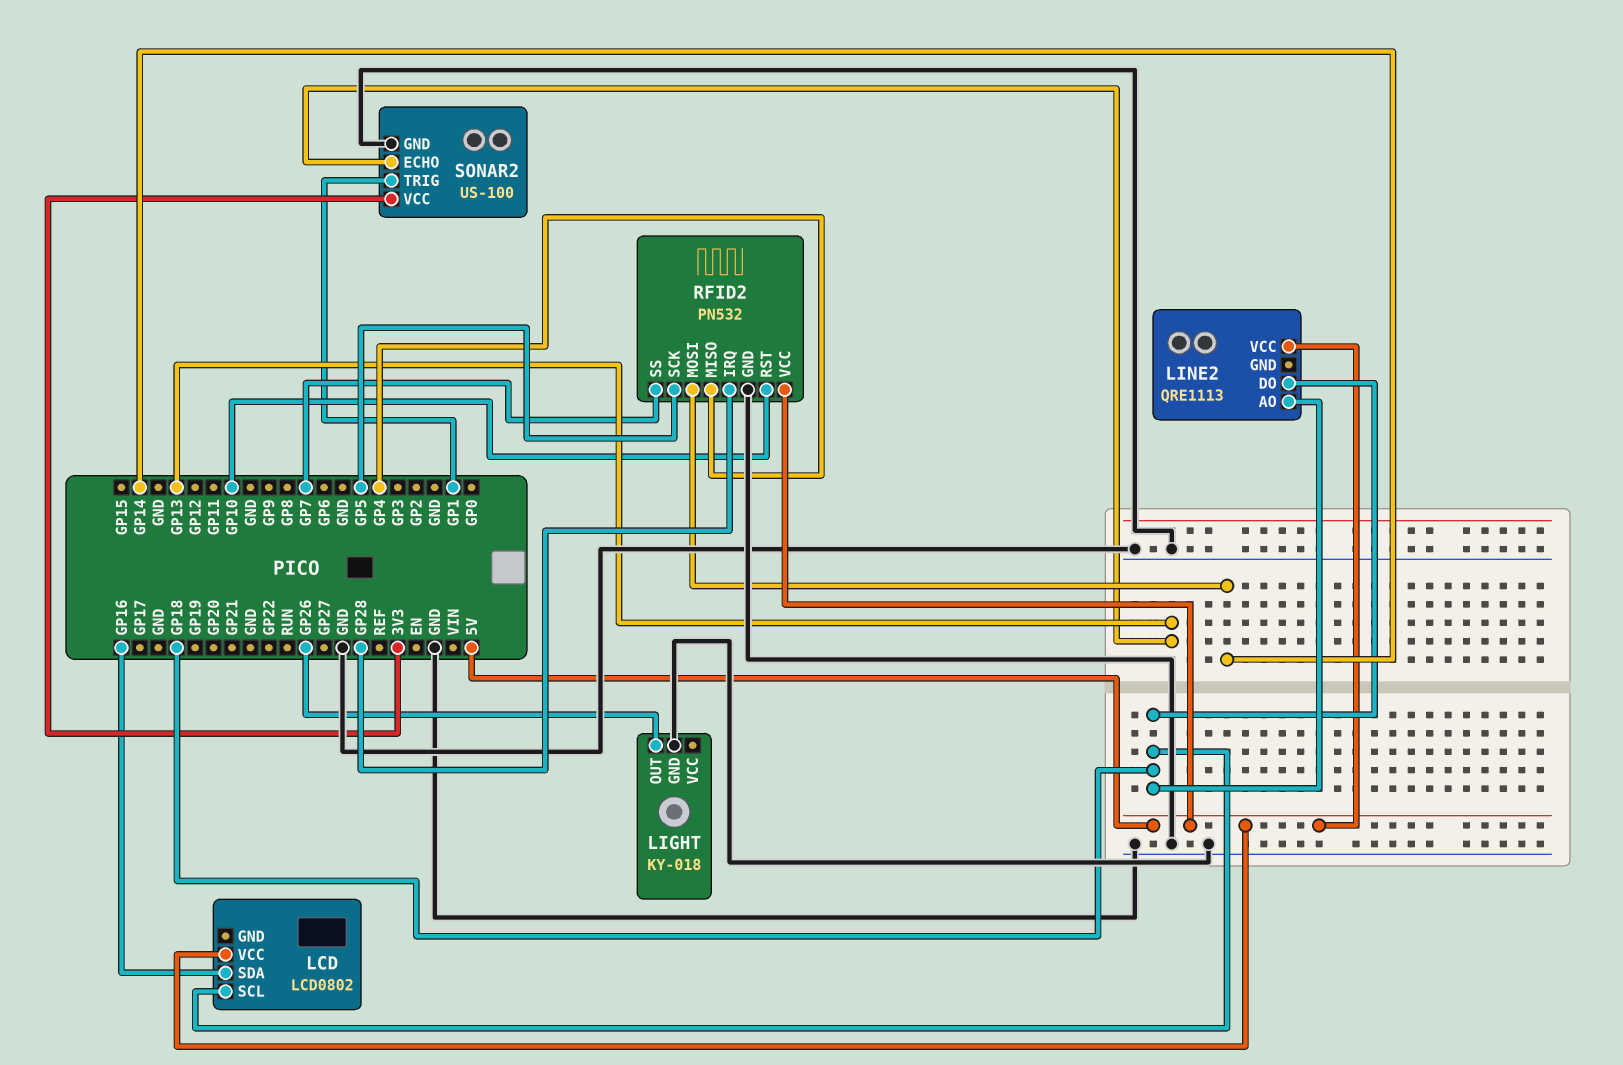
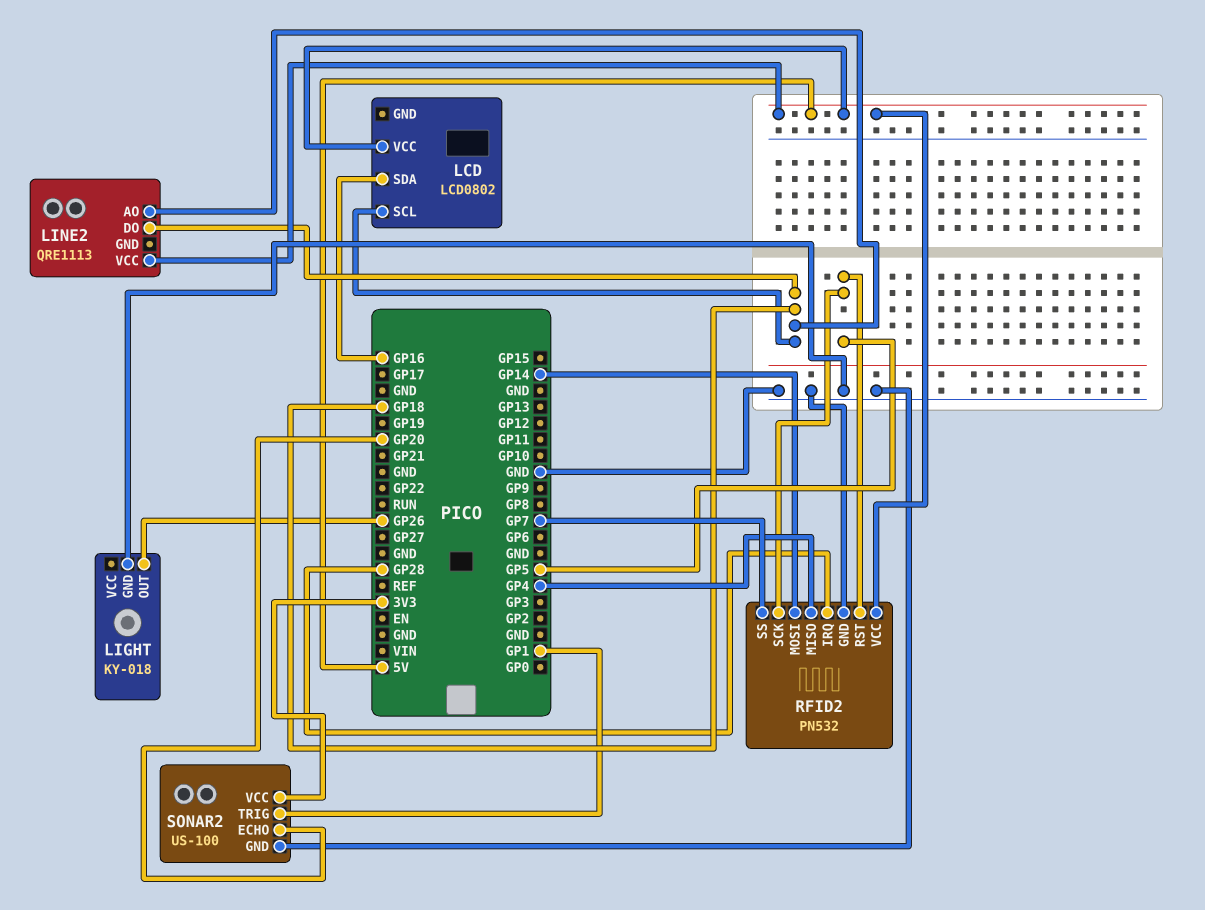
RFID2 pin RST: GP10 -> GP5
SONAR2 pin ECHO: GP13 -> GP20

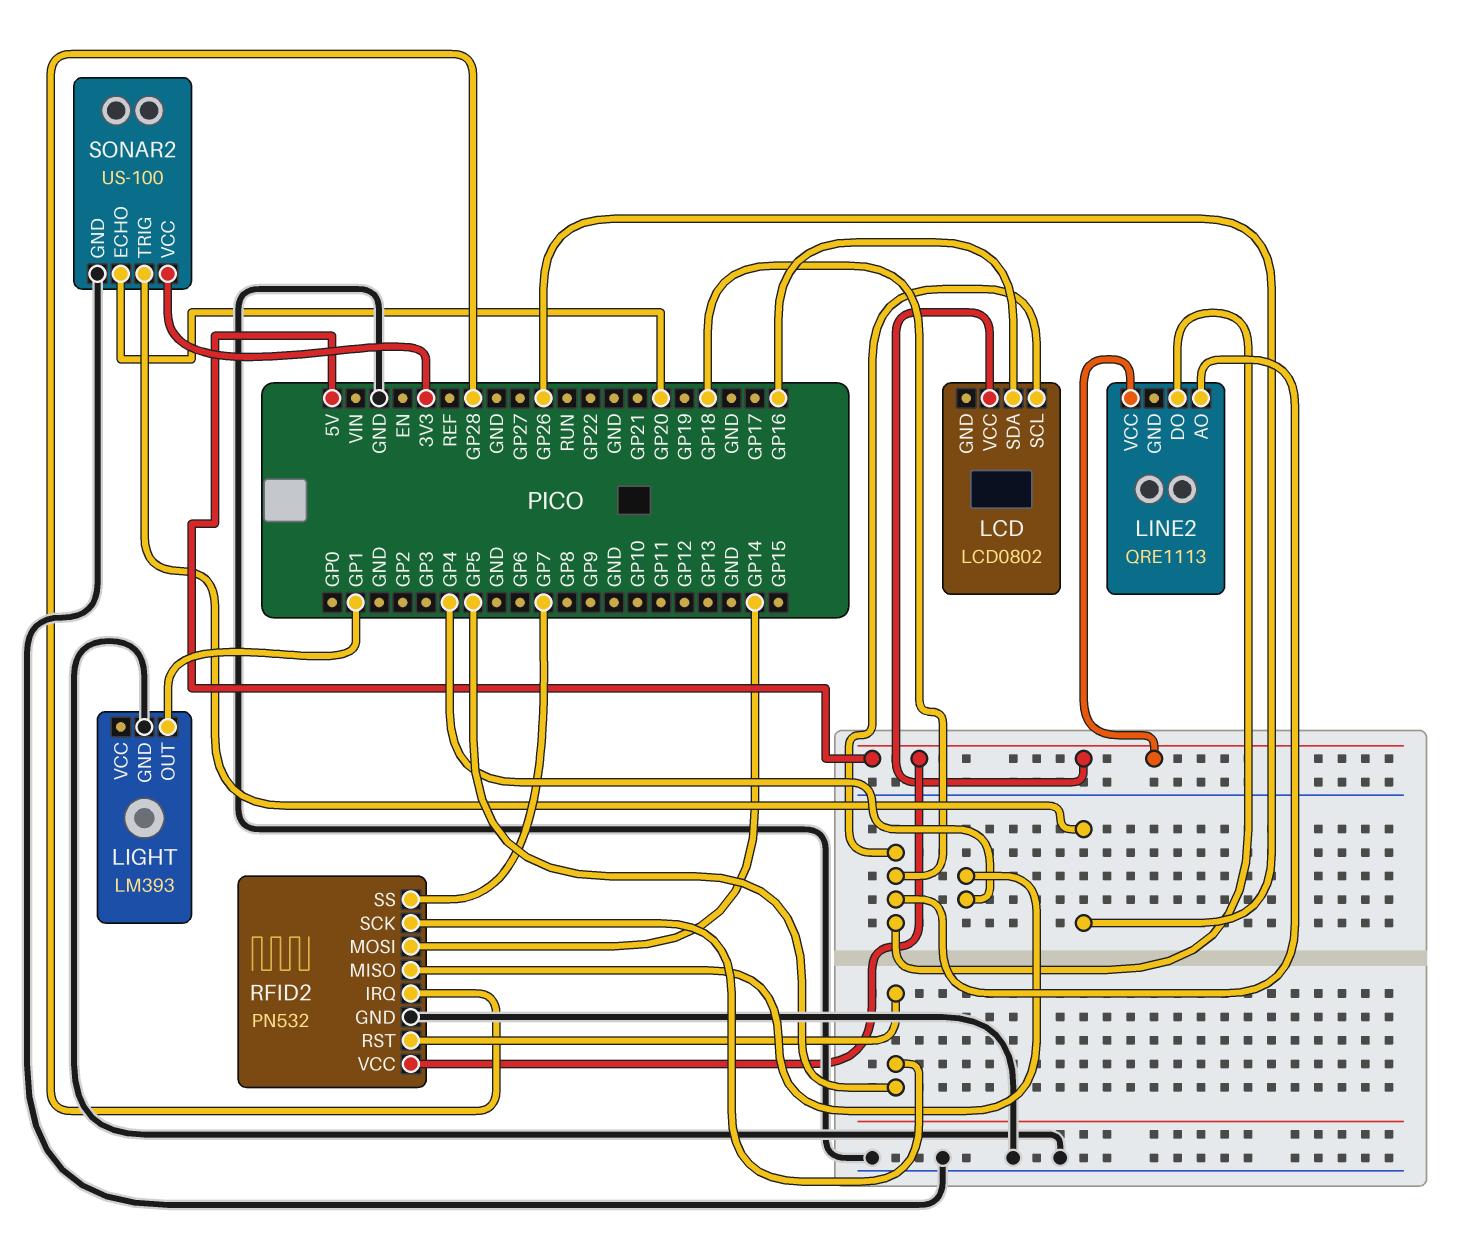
LIGHT: KY-018 -> LM393
LIGHT pin OUT: GP26 -> GP1
SONAR2 pin TRIG: GP1 -> GP26

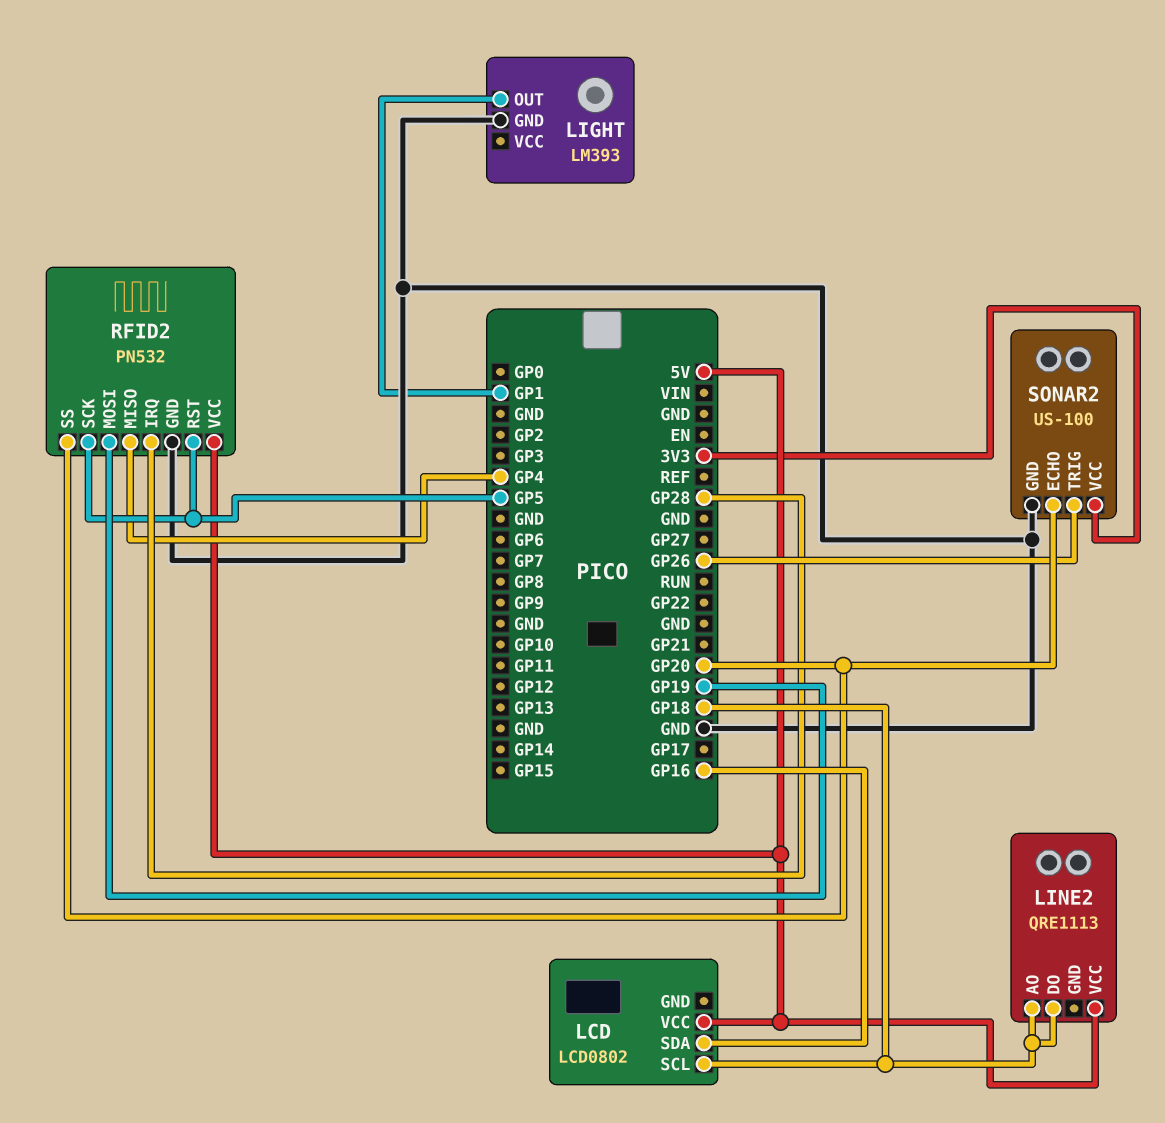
RFID2 pin MOSI: GP14 -> GP19
RFID2 pin SS: GP7 -> GP20

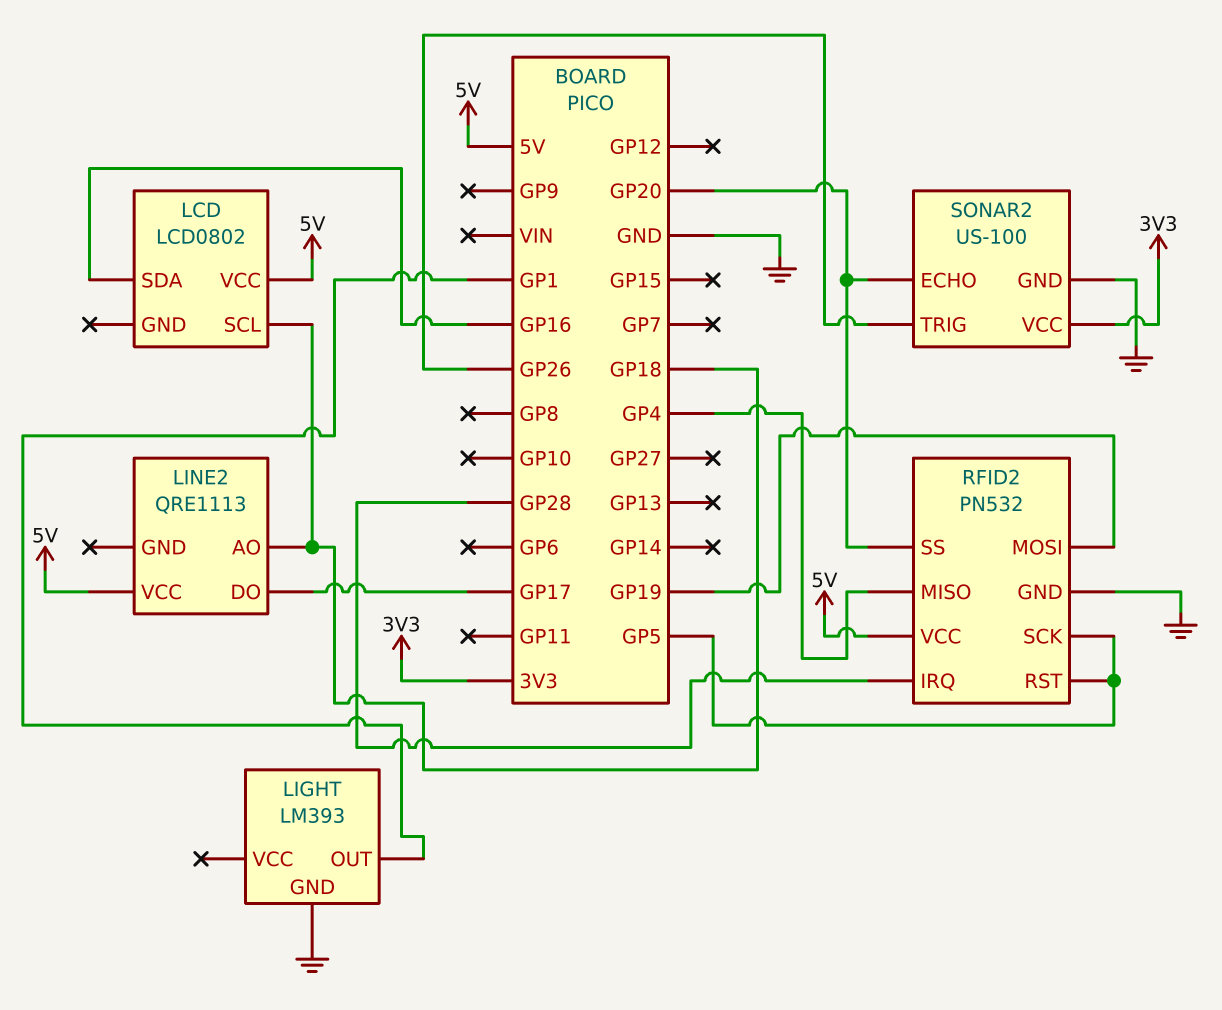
LINE2 pin DO: GP18 -> GP17

